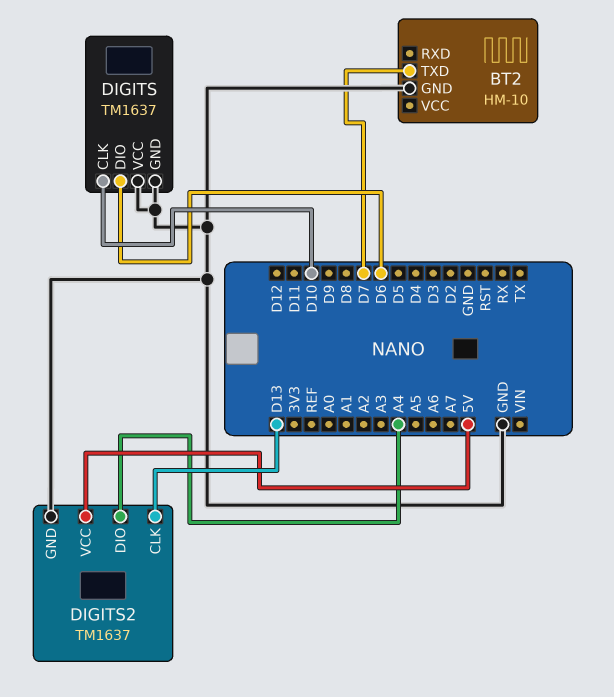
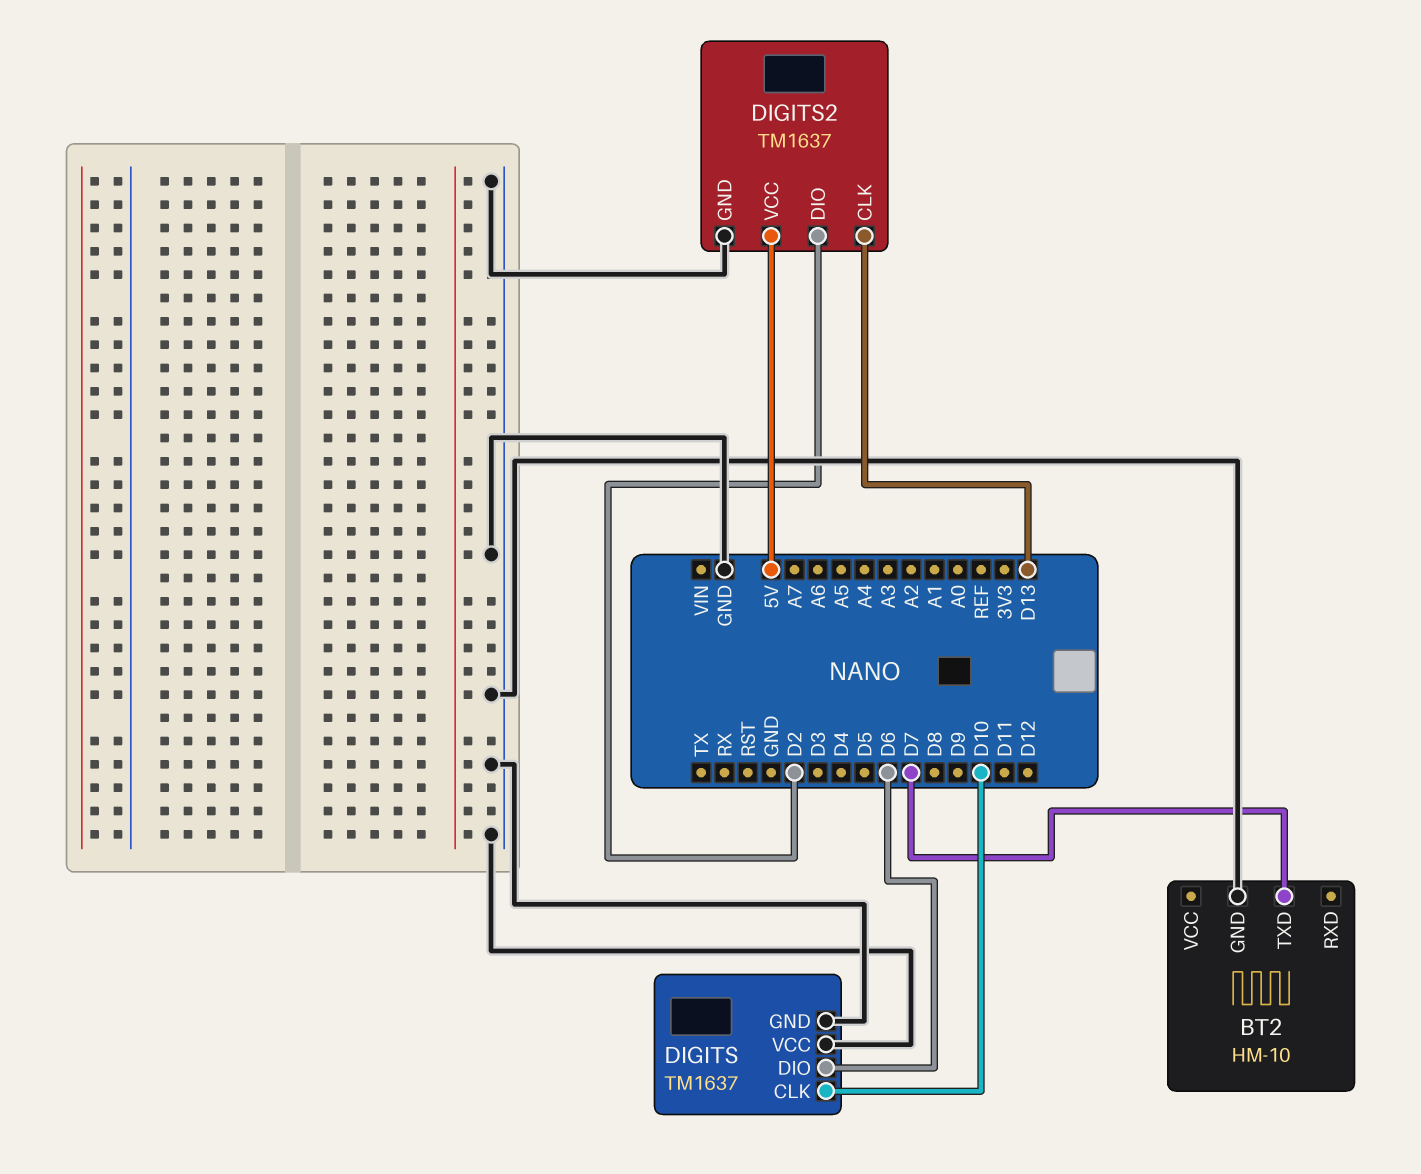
DIGITS2 pin DIO: A4 -> D2

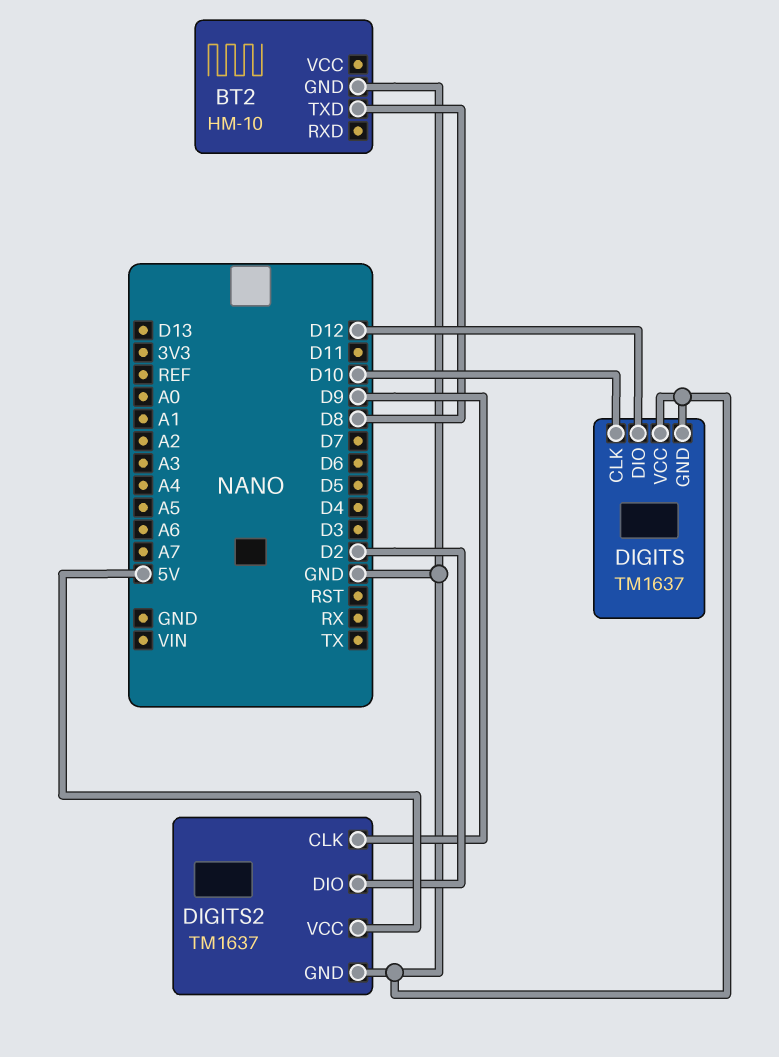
BT2 pin TXD: D7 -> D8
DIGITS pin DIO: D6 -> D12
DIGITS2 pin CLK: D13 -> D9

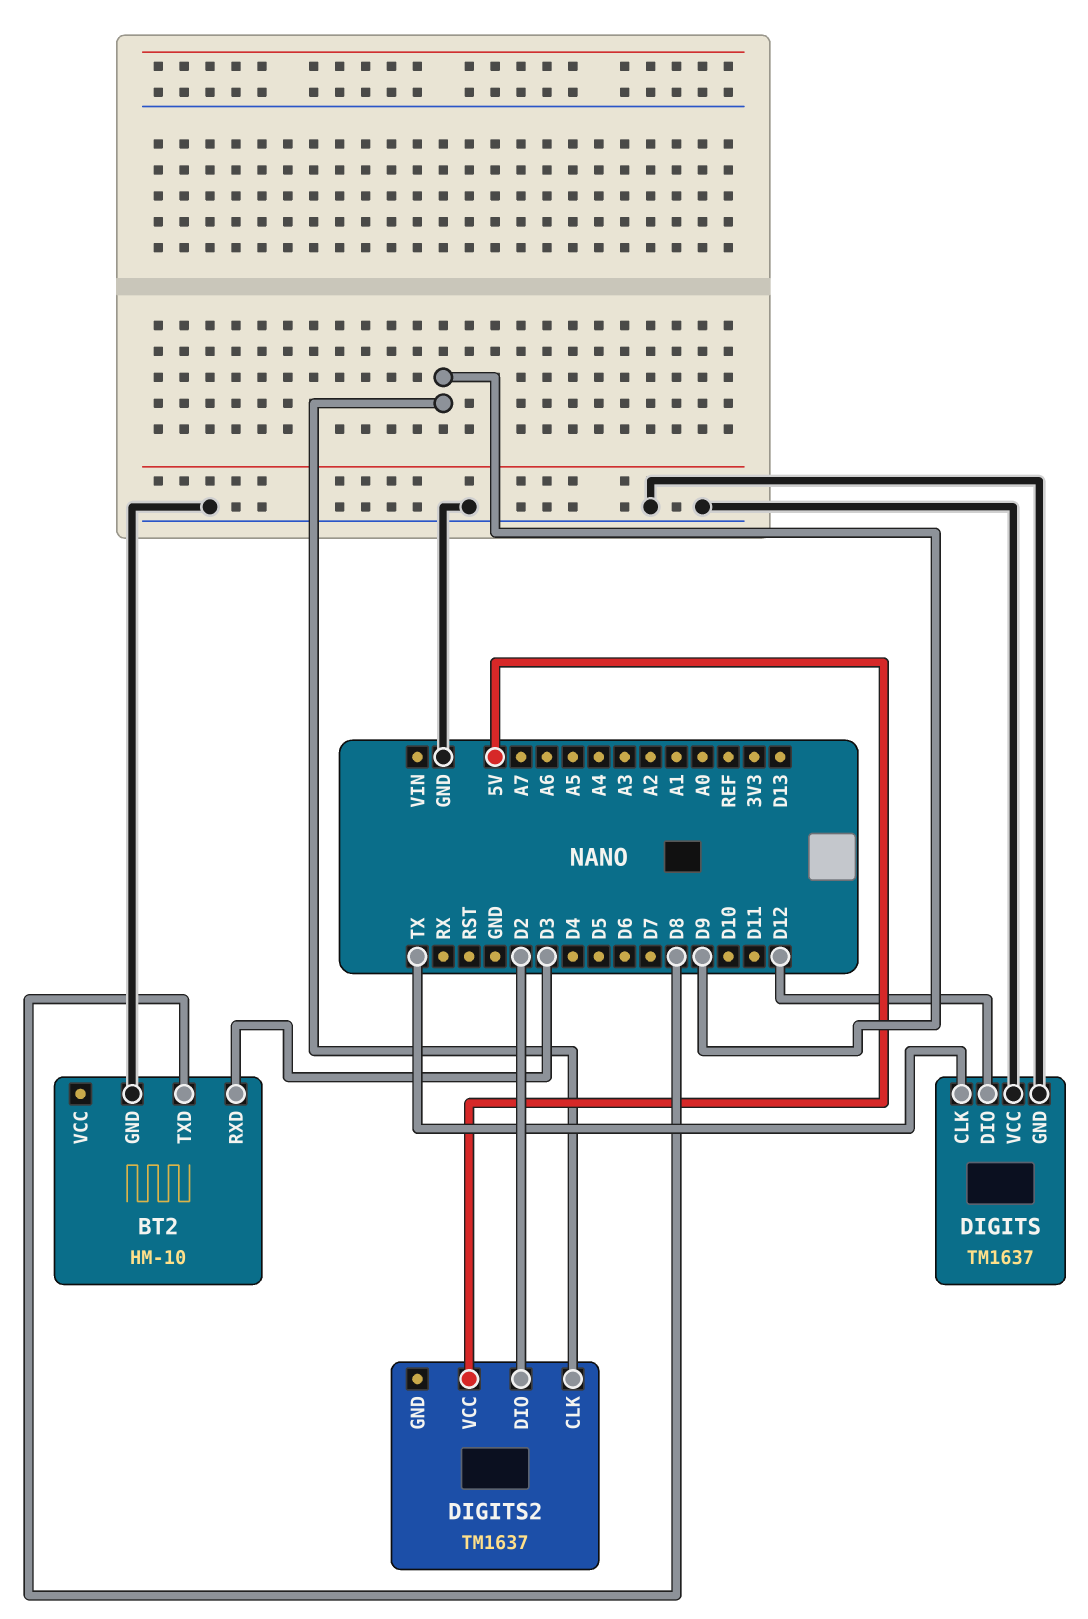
BT2 pin RXD: none -> D3
DIGITS pin CLK: D10 -> TX
DIGITS2 pin GND: GND -> none

